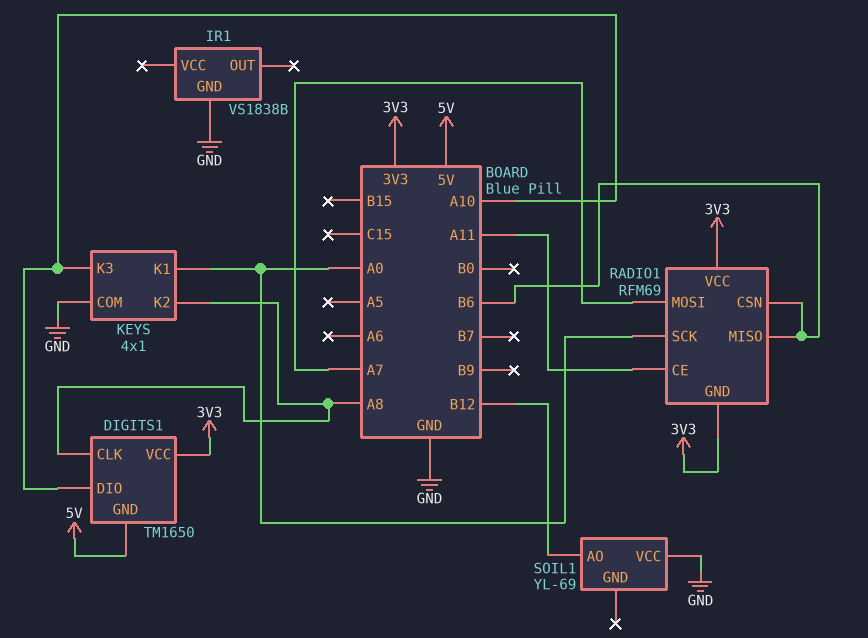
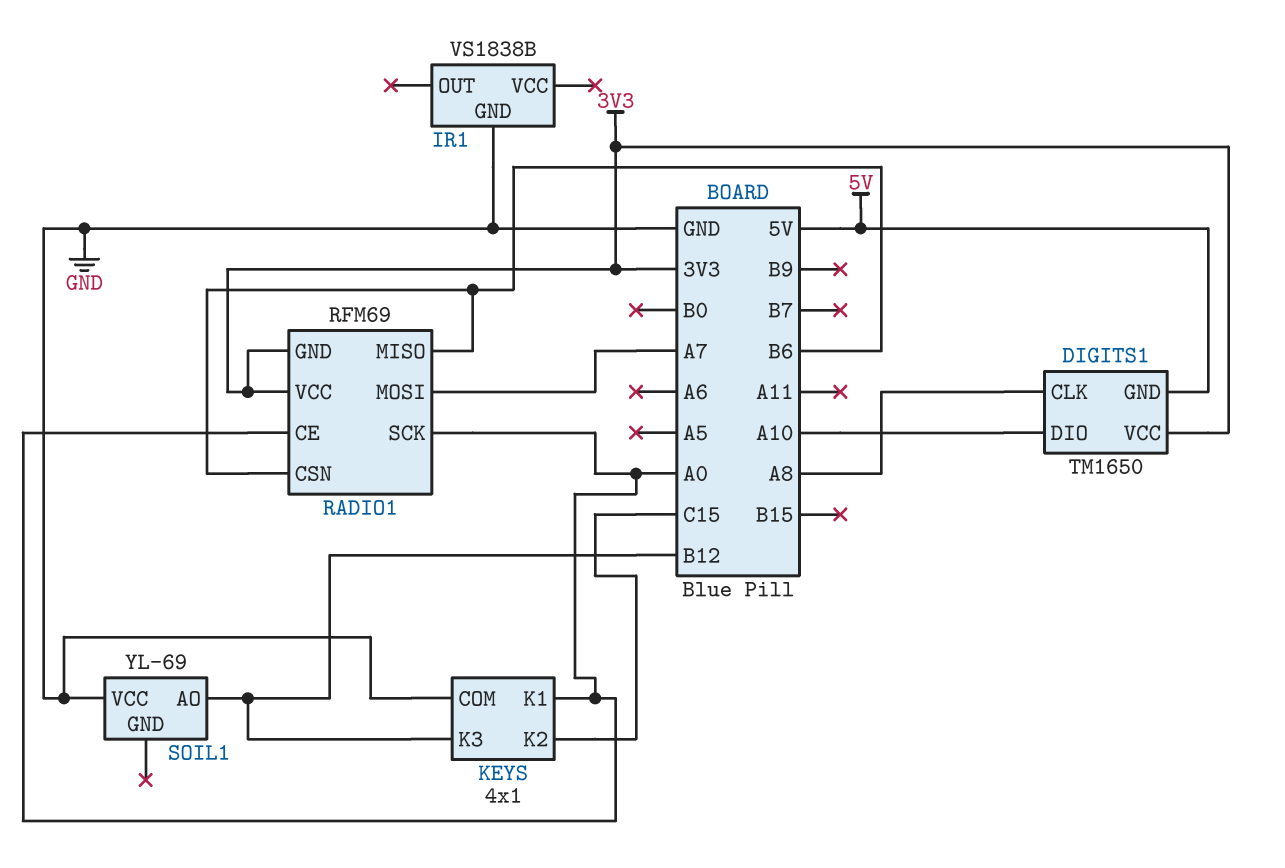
KEYS pin K2: A8 -> C15
KEYS pin K3: A10 -> B12
RADIO1 pin CE: A11 -> A0

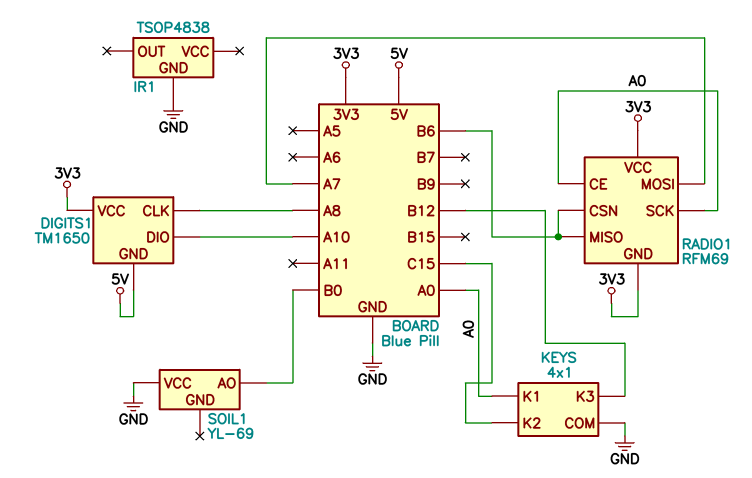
IR1: VS1838B -> TSOP4838
SOIL1 pin AO: B12 -> B0

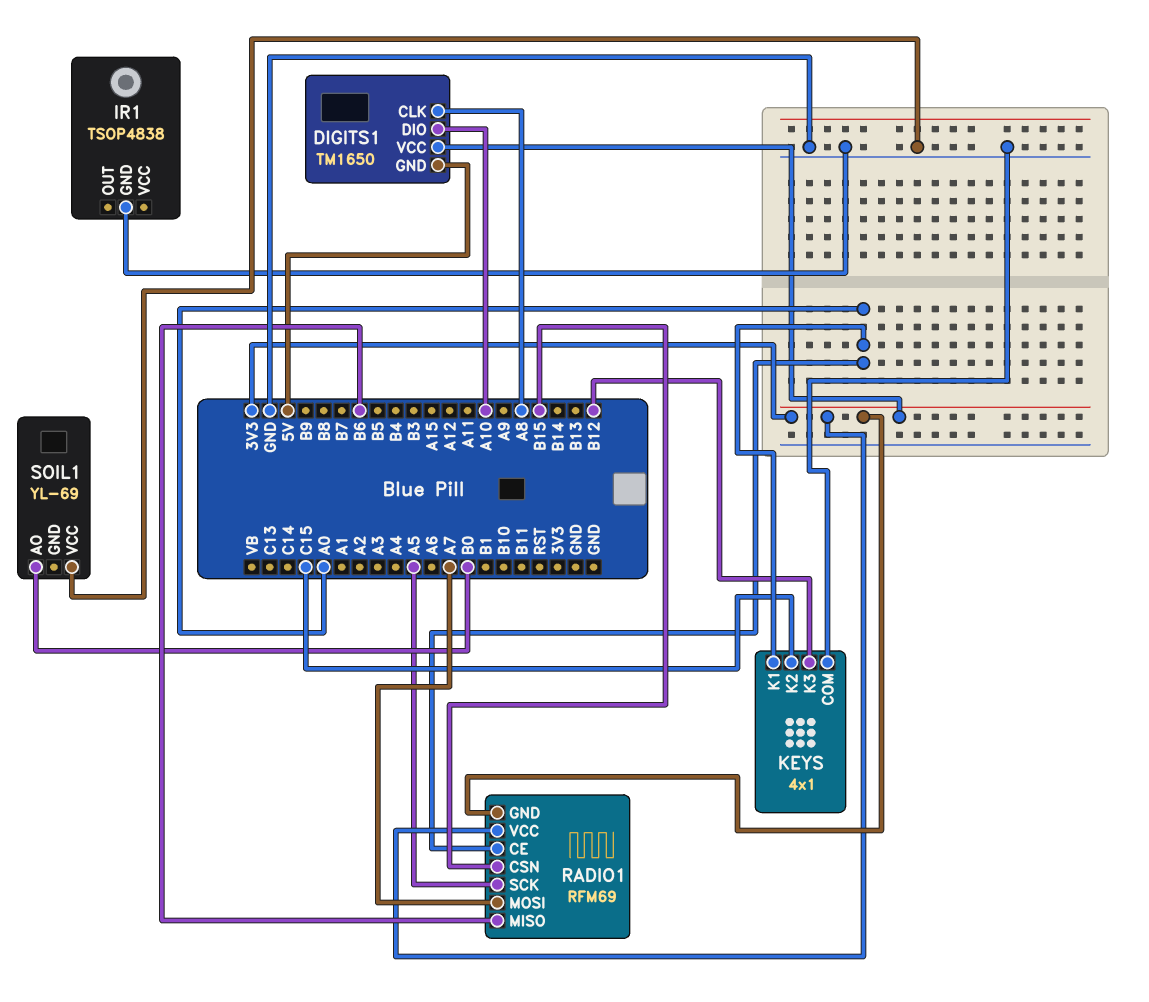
RADIO1 pin CSN: B6 -> B15
RADIO1 pin SCK: A0 -> A5

